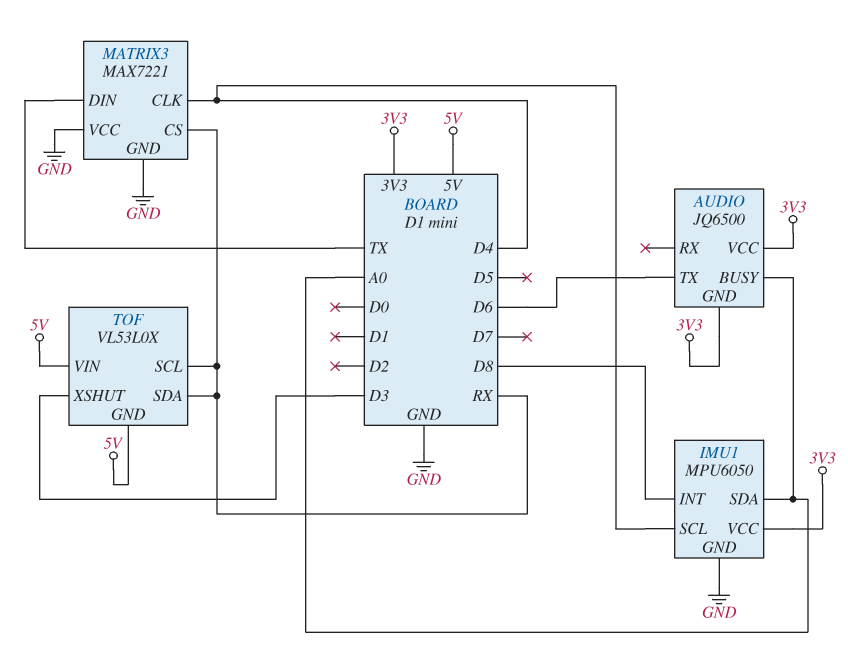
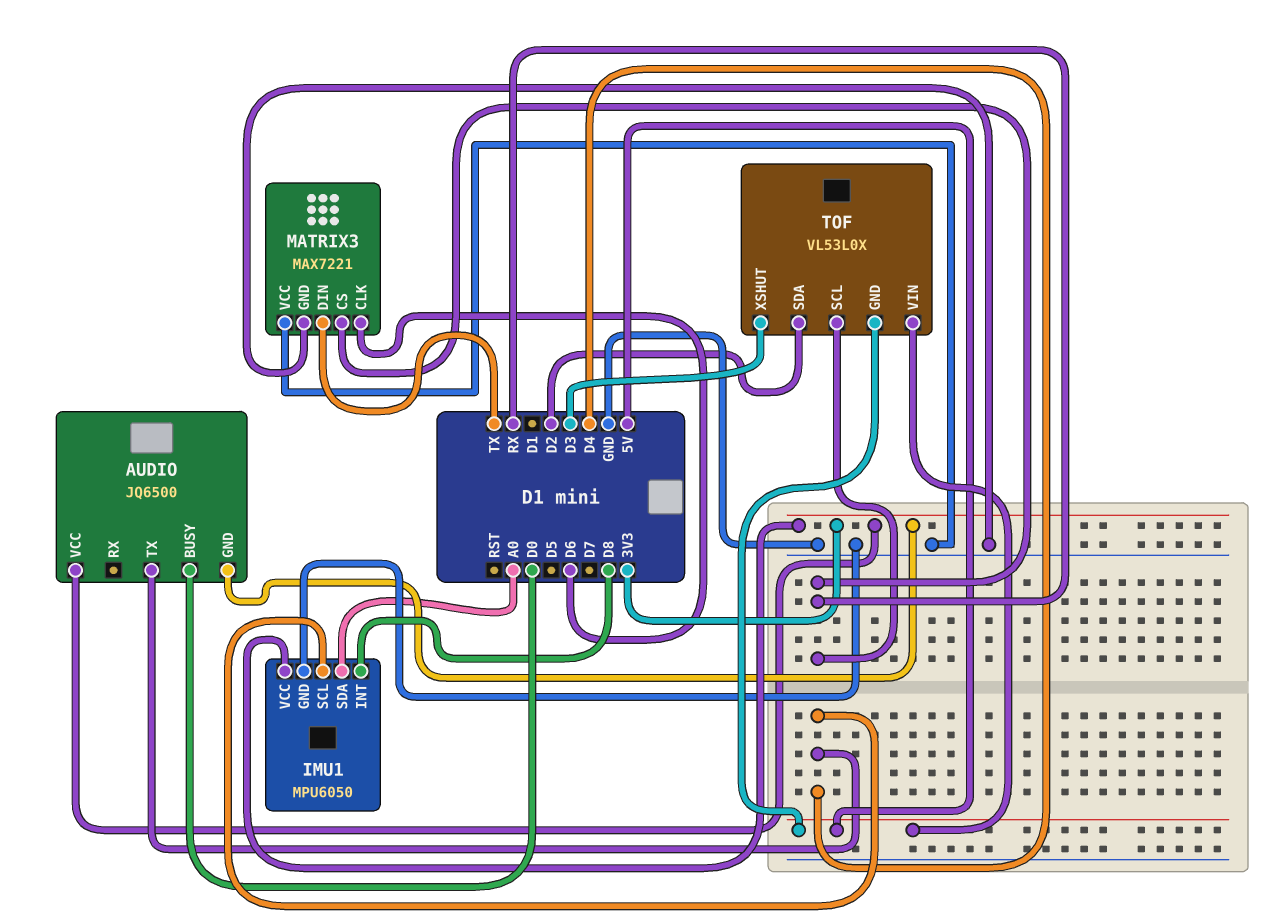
AUDIO pin BUSY: A0 -> D0
AUDIO pin TX: D6 -> D4
MATRIX3 pin CLK: D4 -> D6
TOF pin SDA: RX -> D2

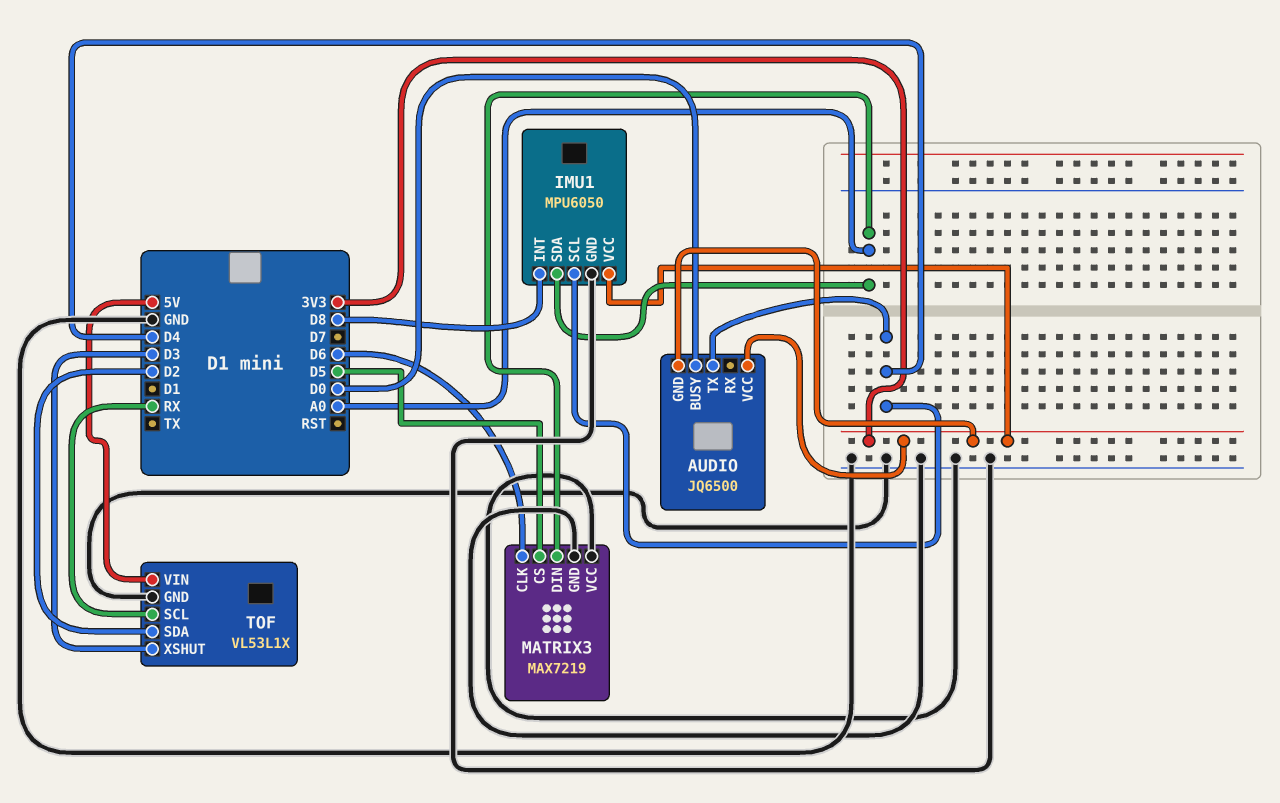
MATRIX3: MAX7221 -> MAX7219
MATRIX3 pin CS: RX -> D5
MATRIX3 pin DIN: TX -> A0
TOF: VL53L0X -> VL53L1X
TOF pin GND: 5V -> GND

